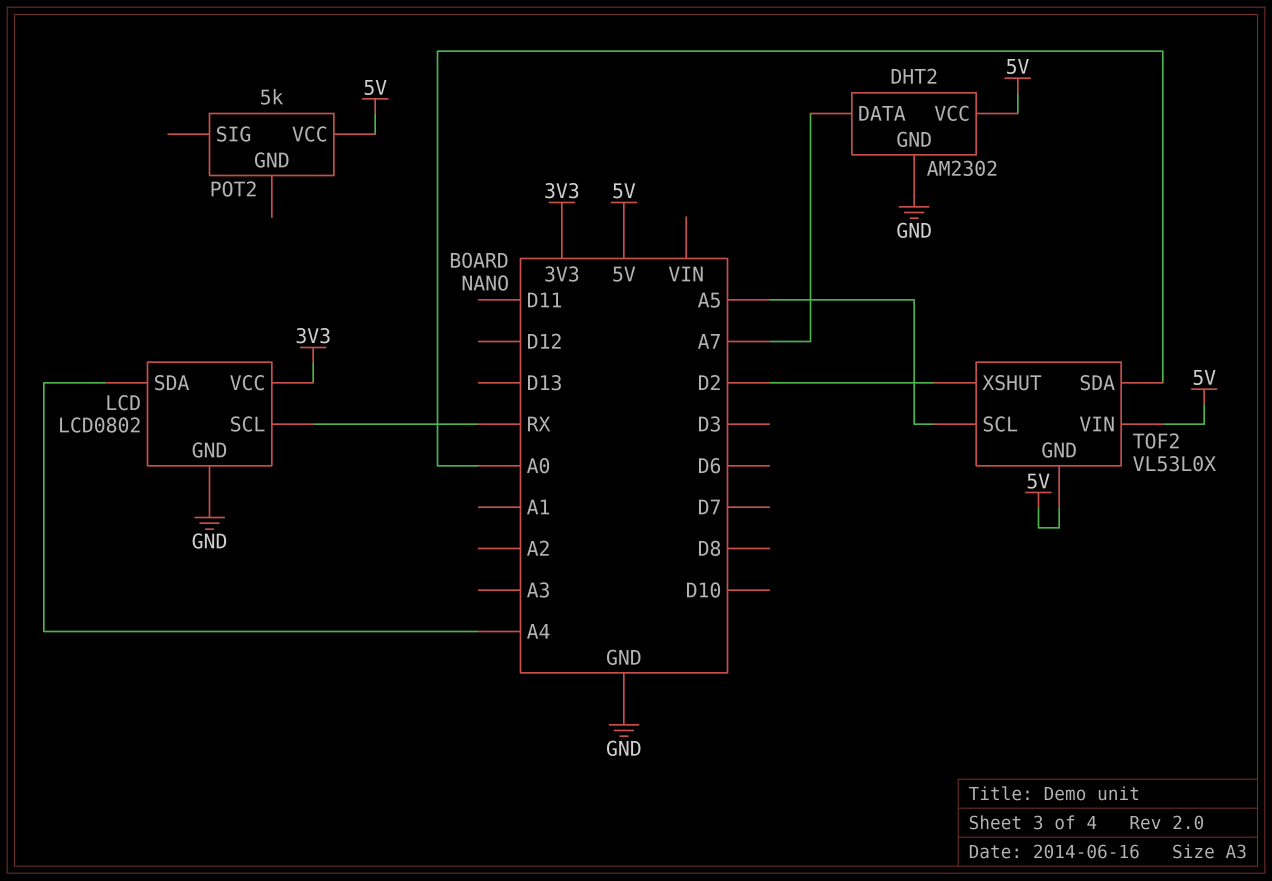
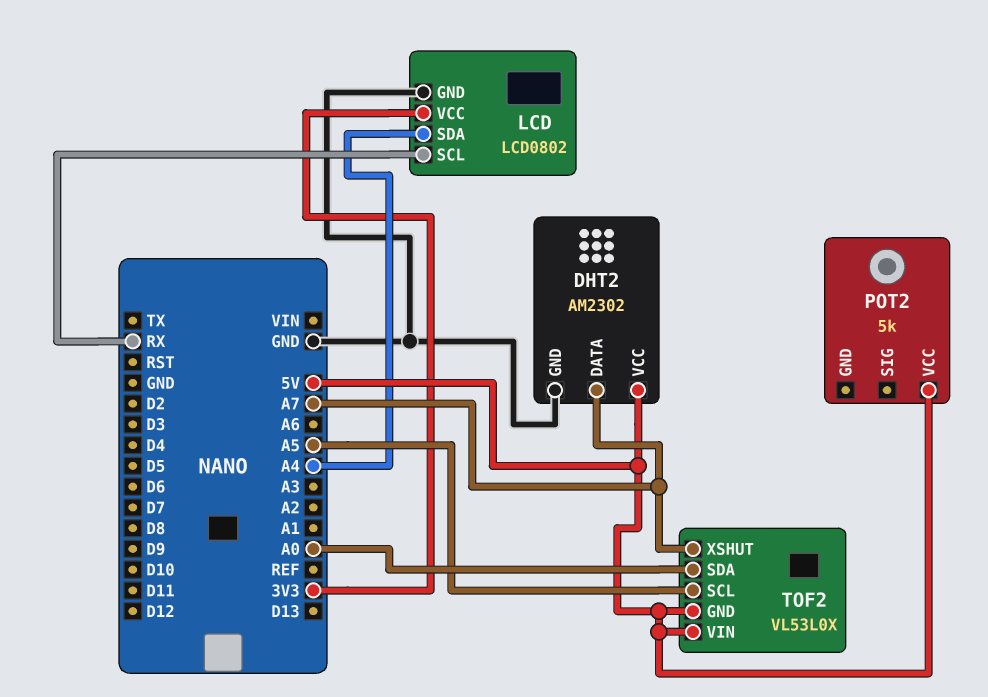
TOF2 pin XSHUT: D2 -> A7

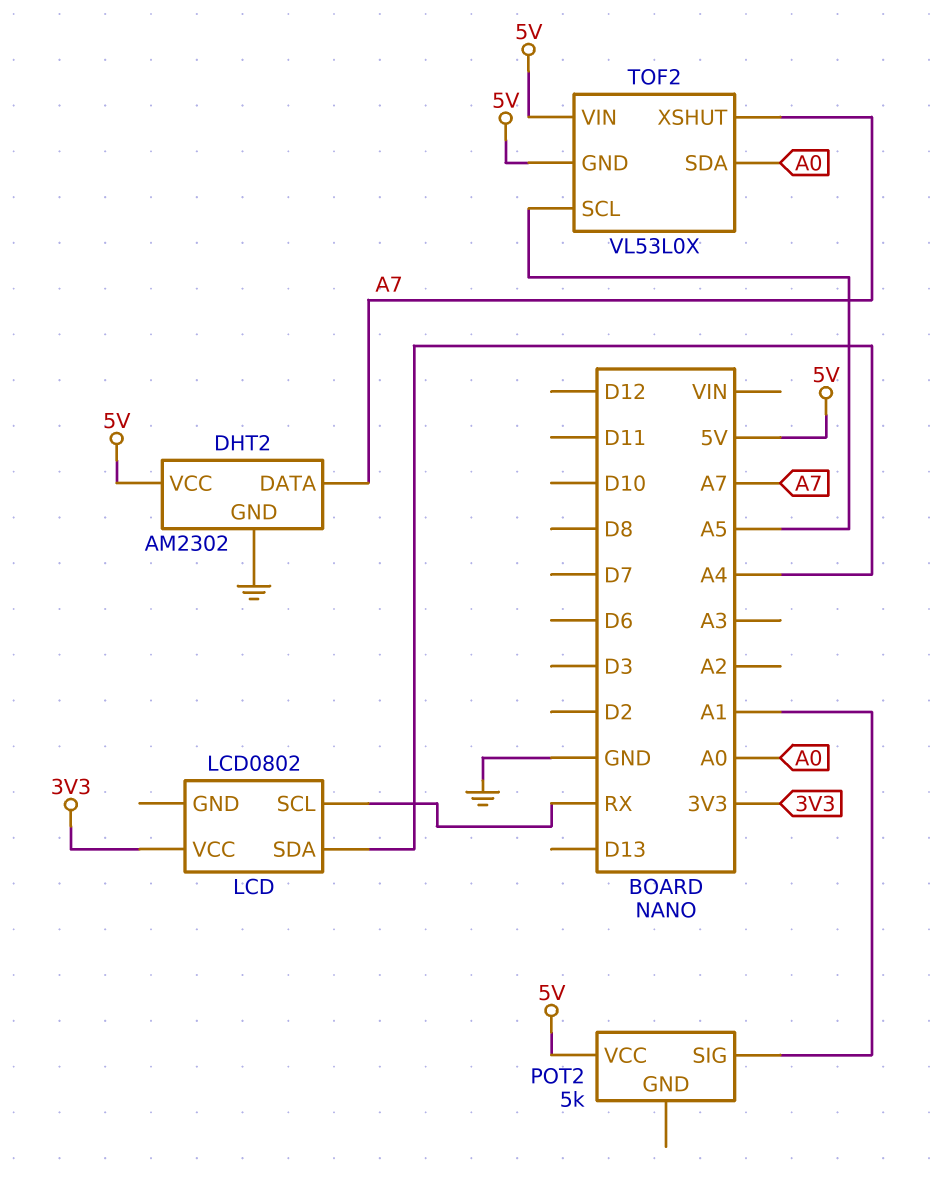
LCD pin GND: GND -> none
POT2 pin SIG: none -> A1

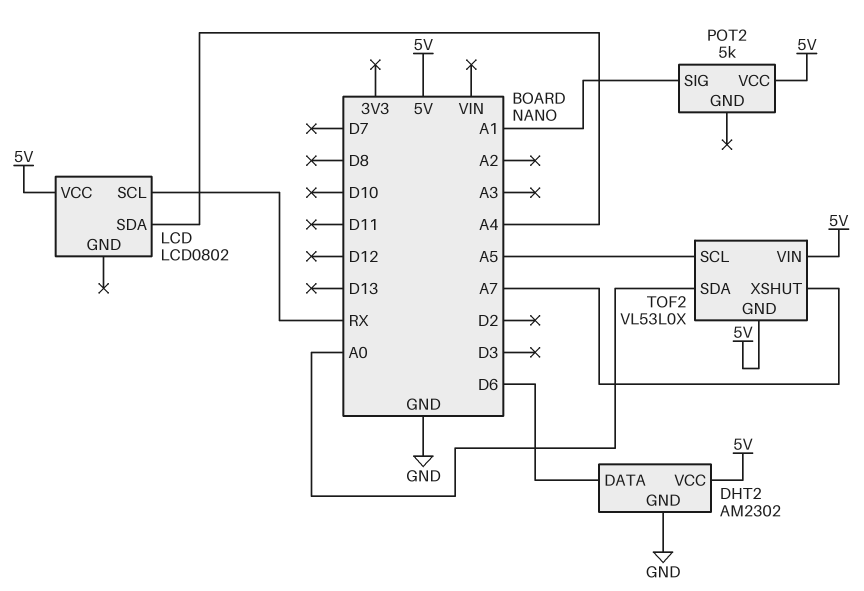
DHT2 pin DATA: A7 -> D6
LCD pin VCC: 3V3 -> 5V

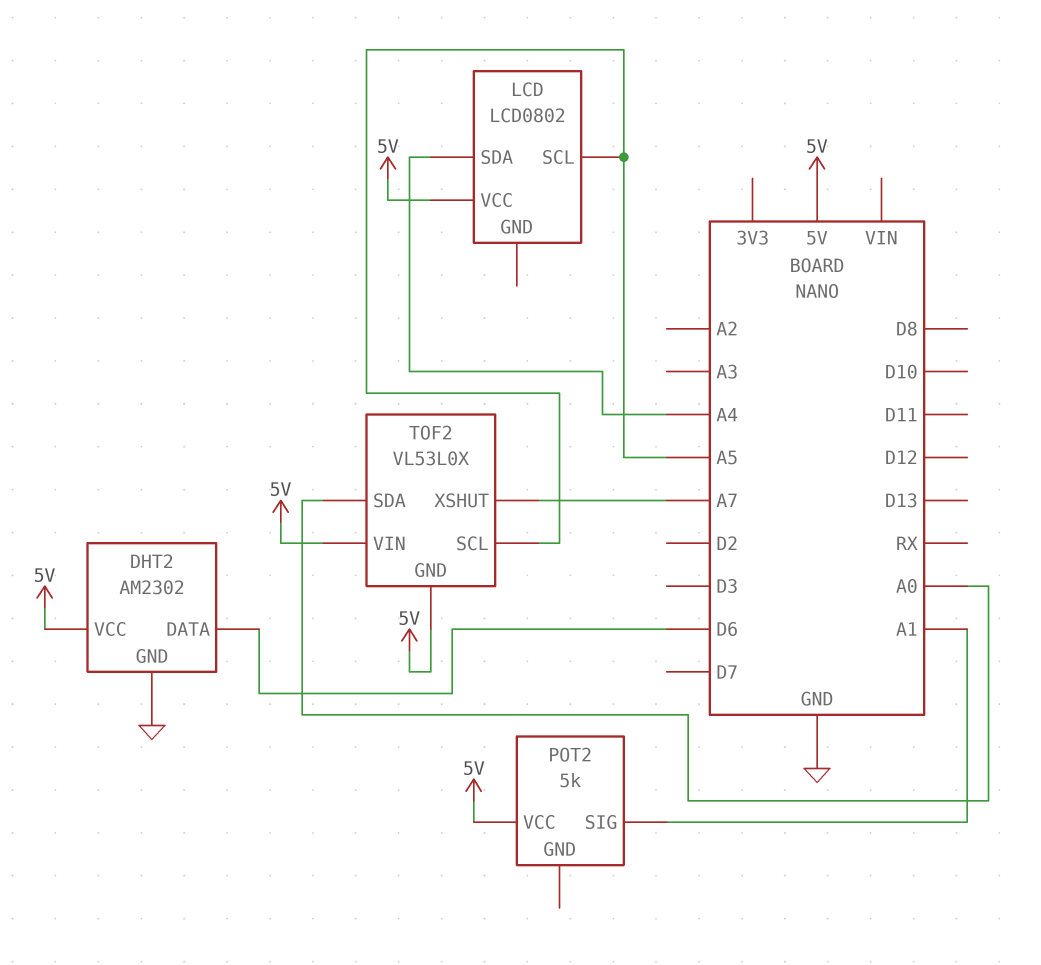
LCD pin SCL: RX -> A5

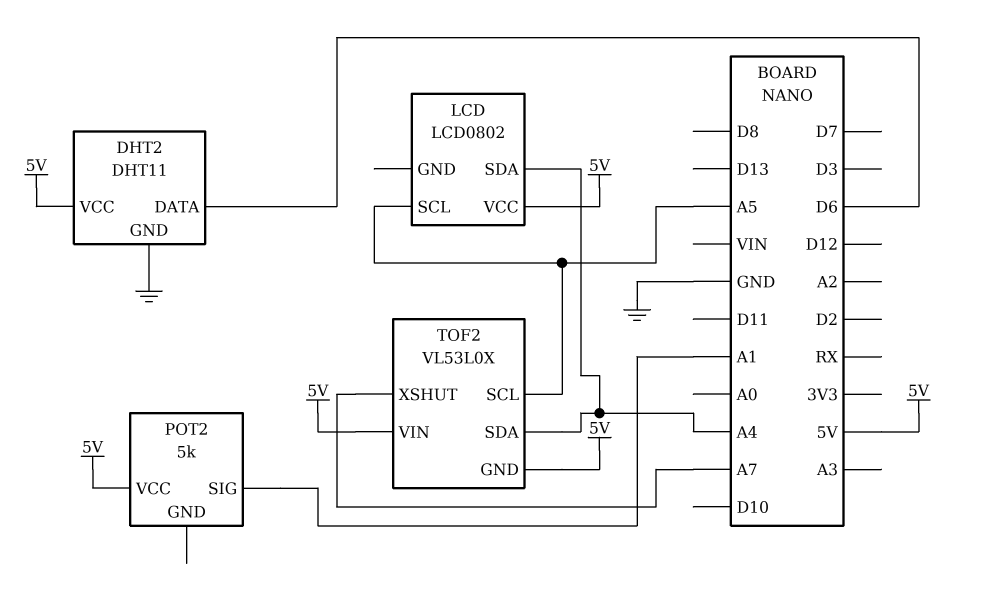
DHT2: AM2302 -> DHT11
TOF2 pin SDA: A0 -> A4

